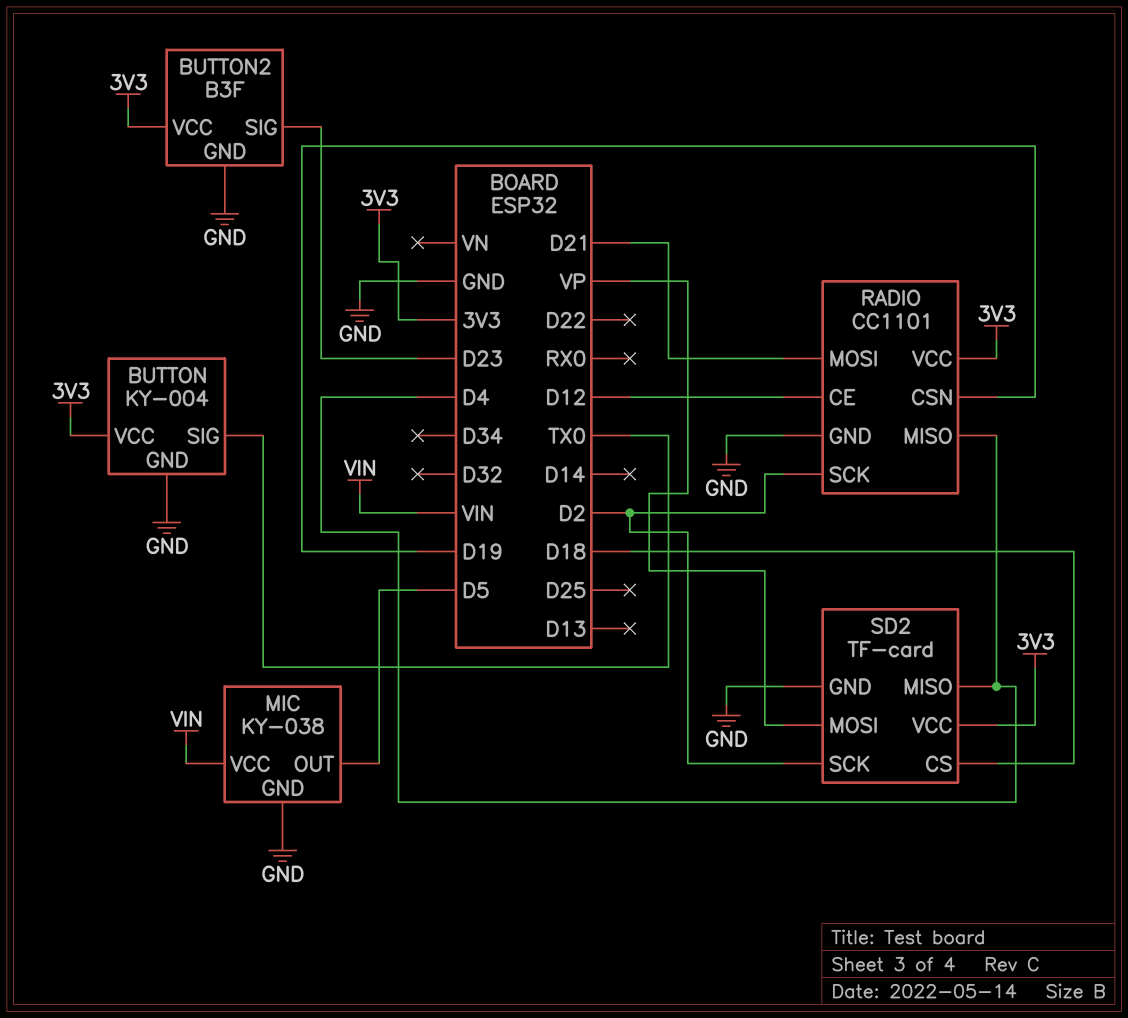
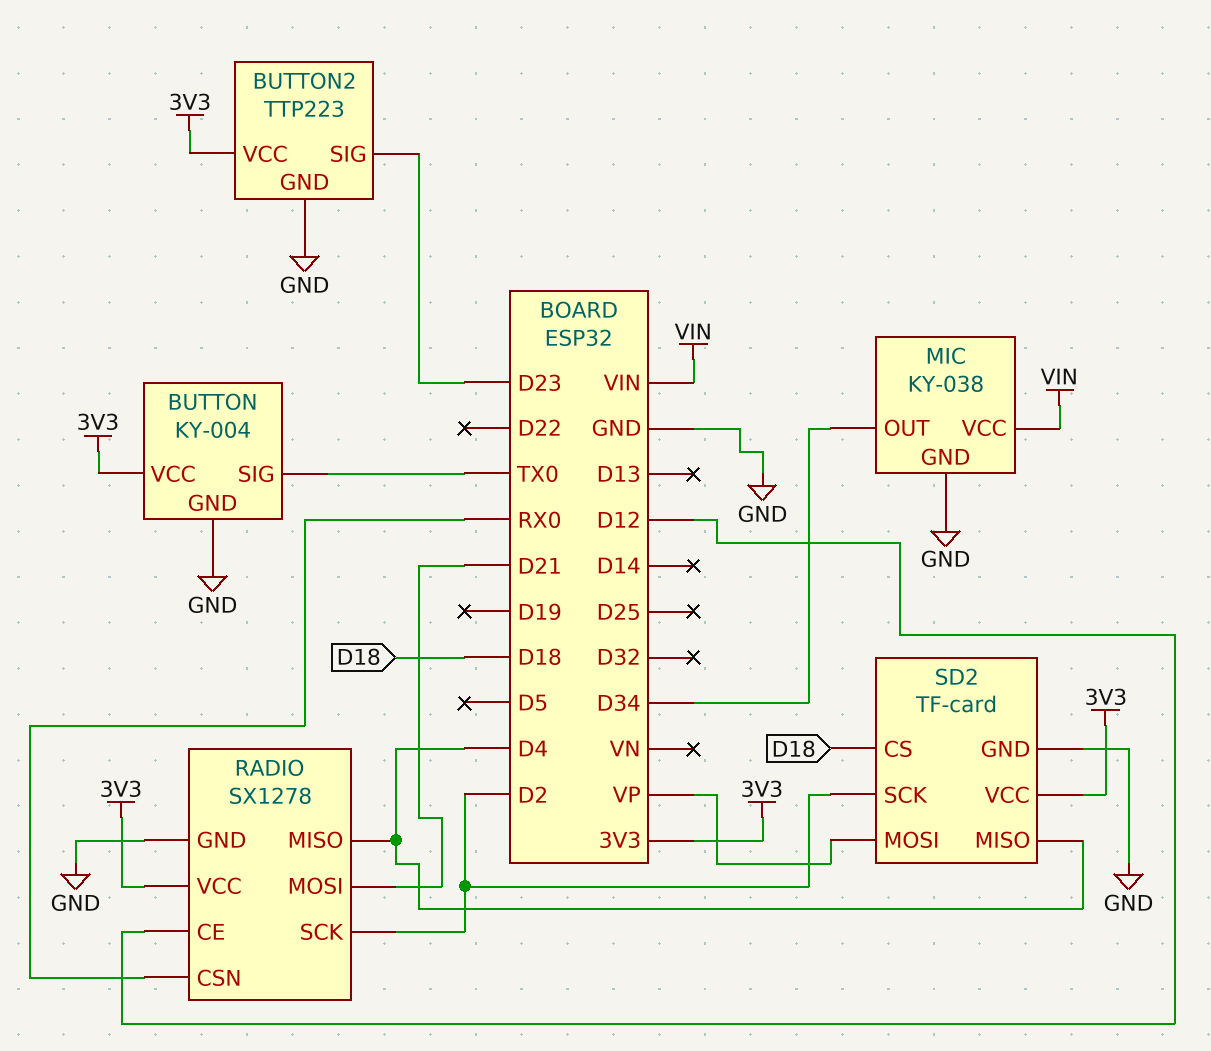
BUTTON2: B3F -> TTP223
MIC pin OUT: D5 -> D34
RADIO: CC1101 -> SX1278
RADIO pin CSN: D19 -> RX0

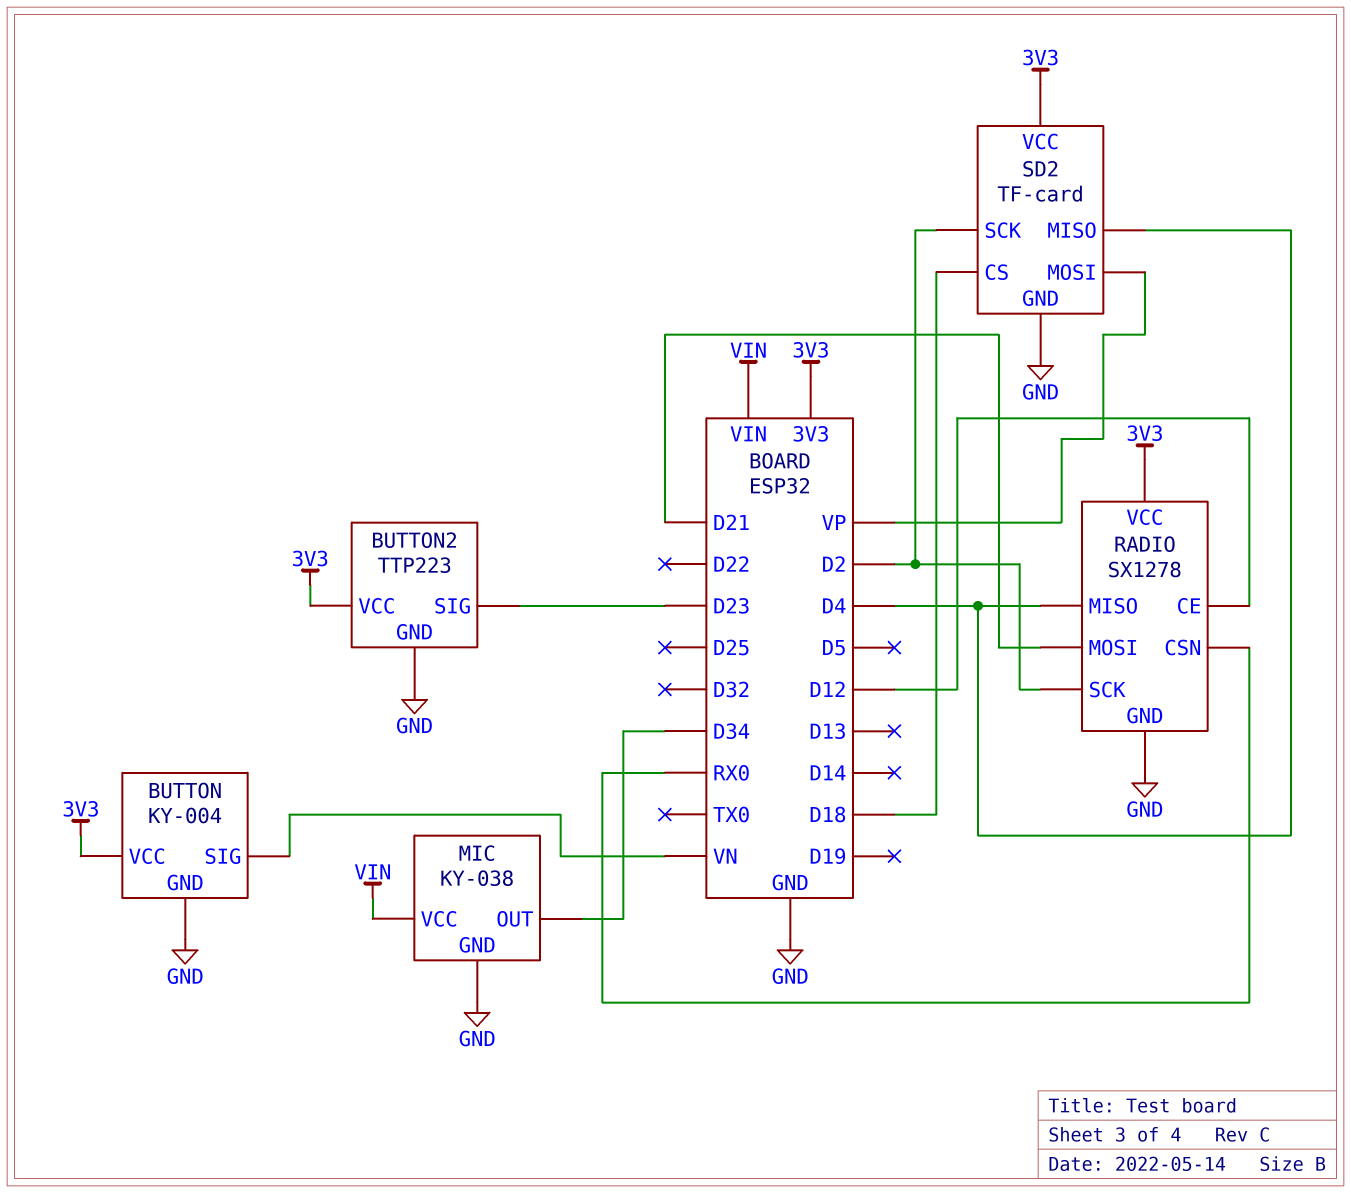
BUTTON pin SIG: TX0 -> VN

